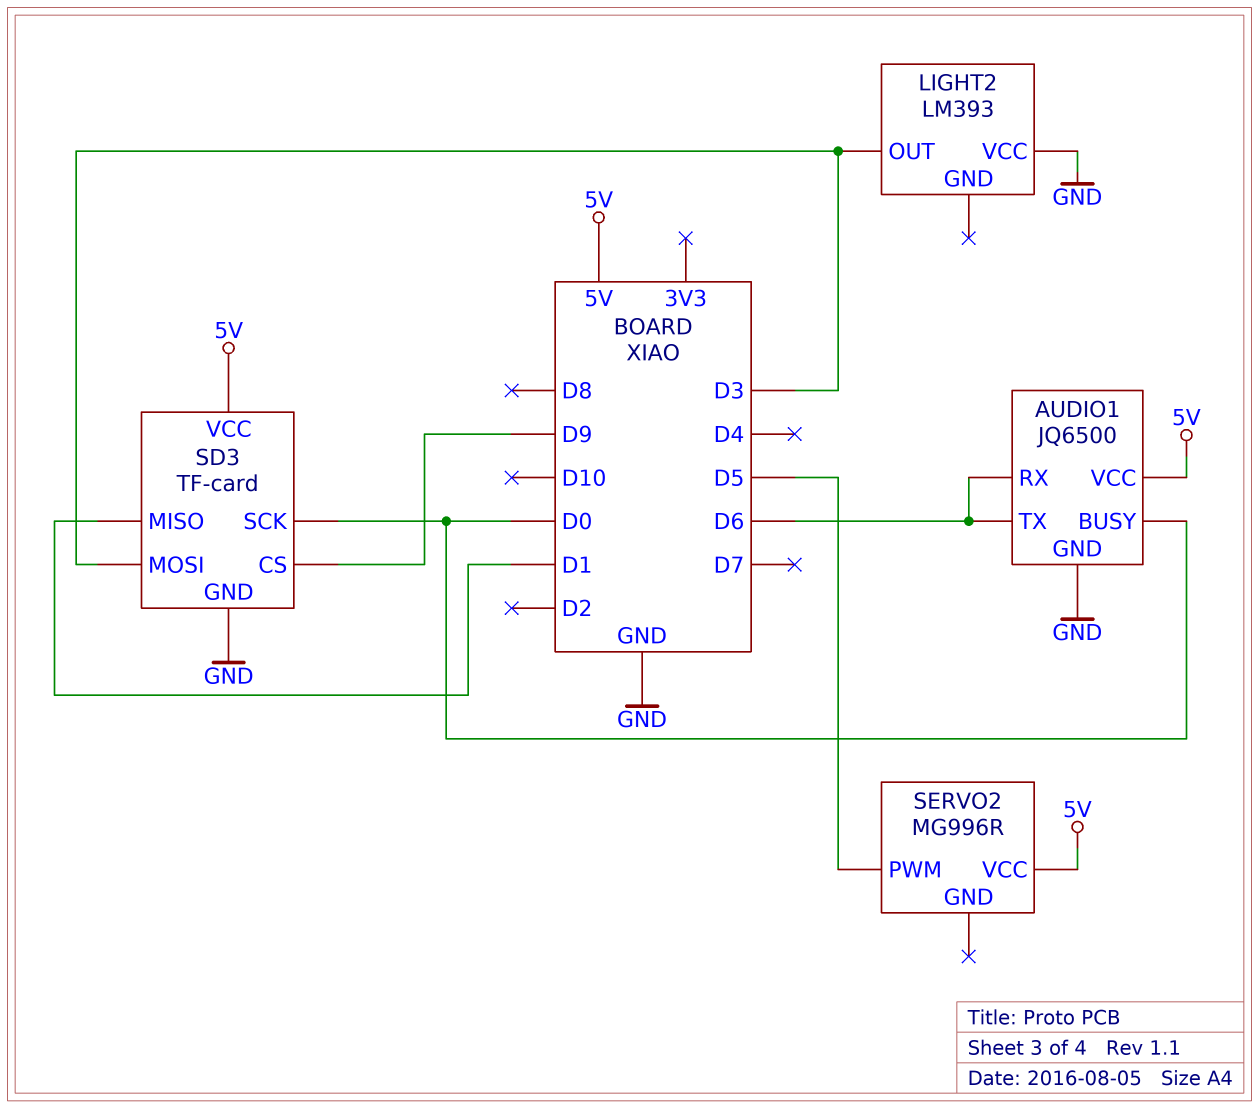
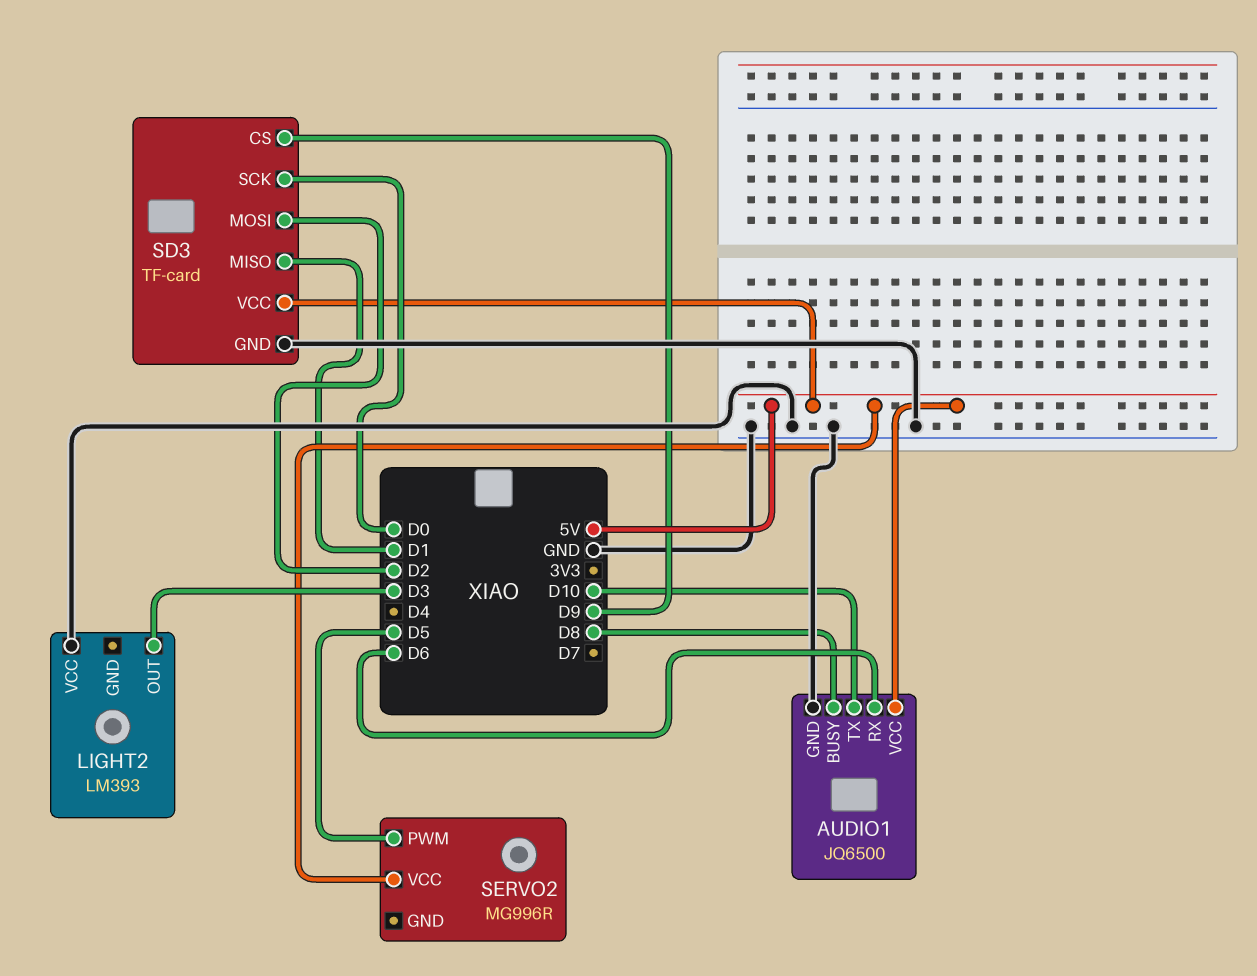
AUDIO1 pin BUSY: D0 -> D8
AUDIO1 pin TX: D6 -> D10
SD3 pin MOSI: D3 -> D2

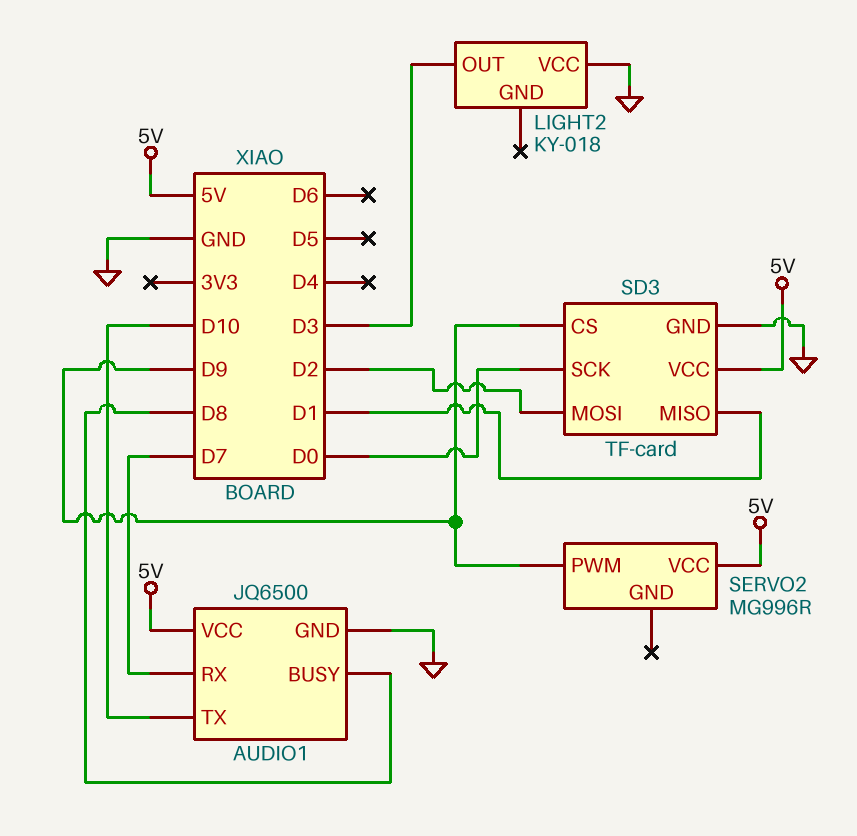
AUDIO1 pin RX: D6 -> D7
LIGHT2: LM393 -> KY-018
SERVO2 pin PWM: D5 -> D9

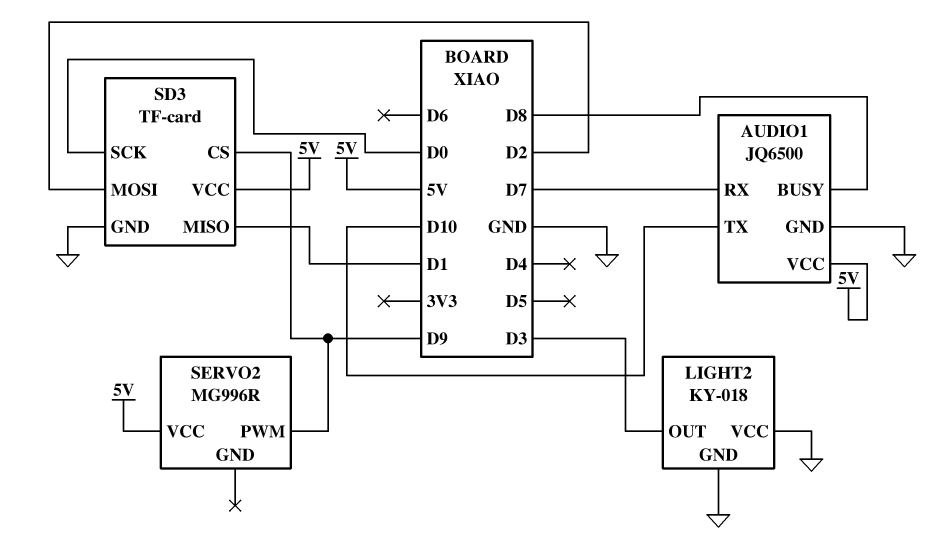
LIGHT2 pin GND: none -> GND

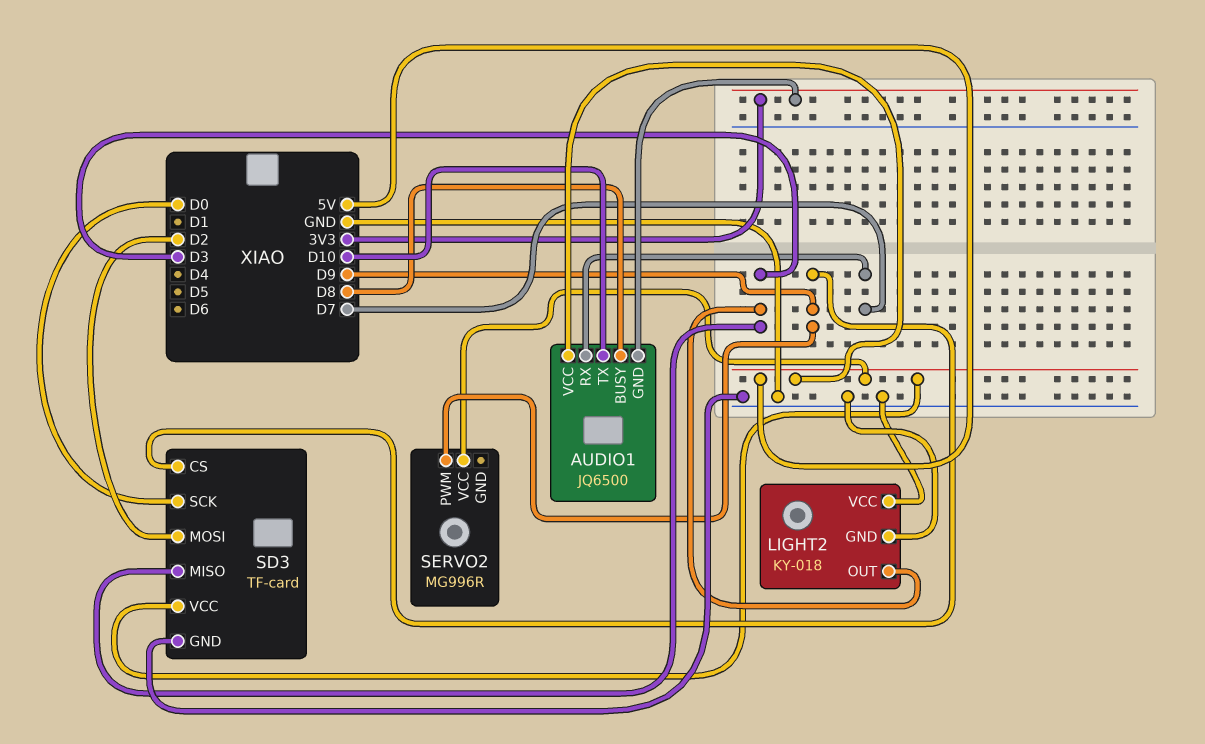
AUDIO1 pin GND: GND -> 3V3
SD3 pin MISO: D1 -> D3

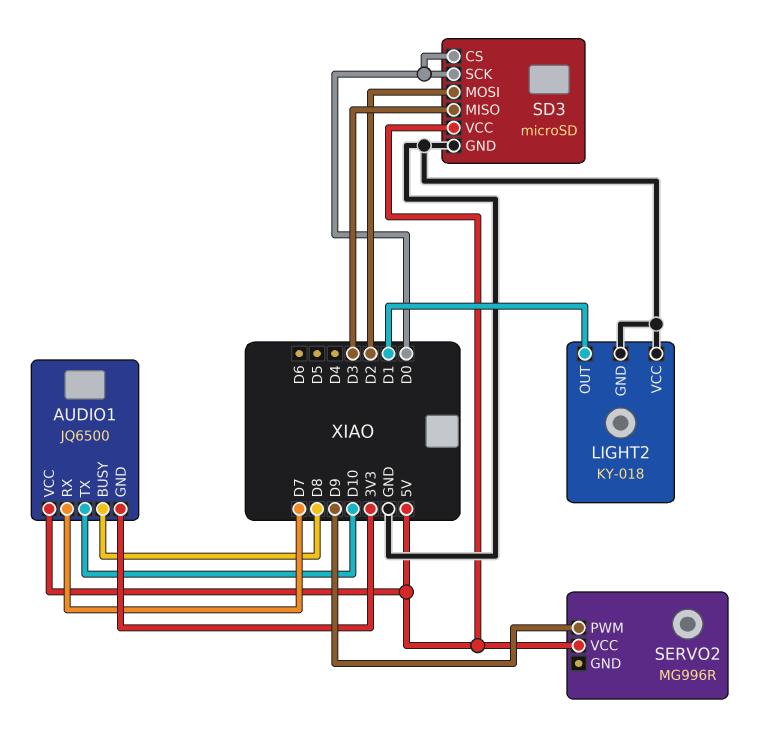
LIGHT2 pin OUT: D3 -> D1
SD3: TF-card -> microSD
SD3 pin CS: D9 -> D0

